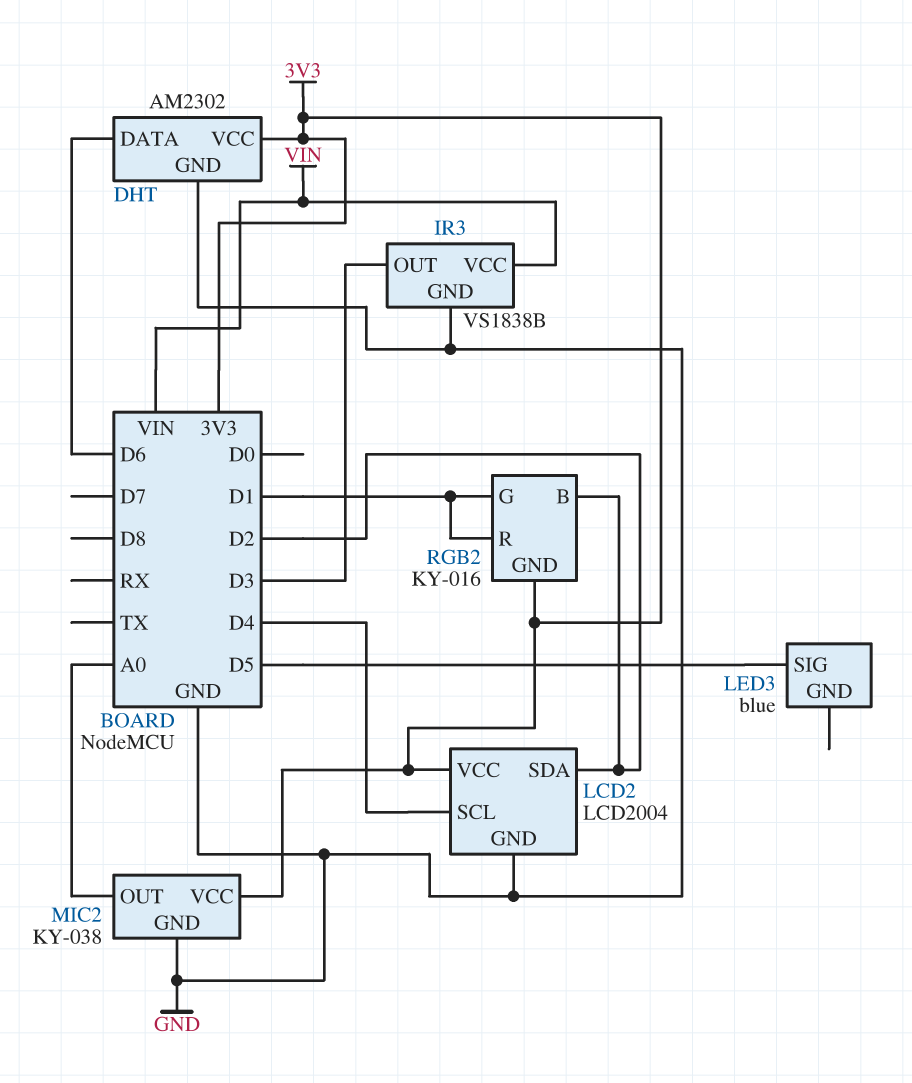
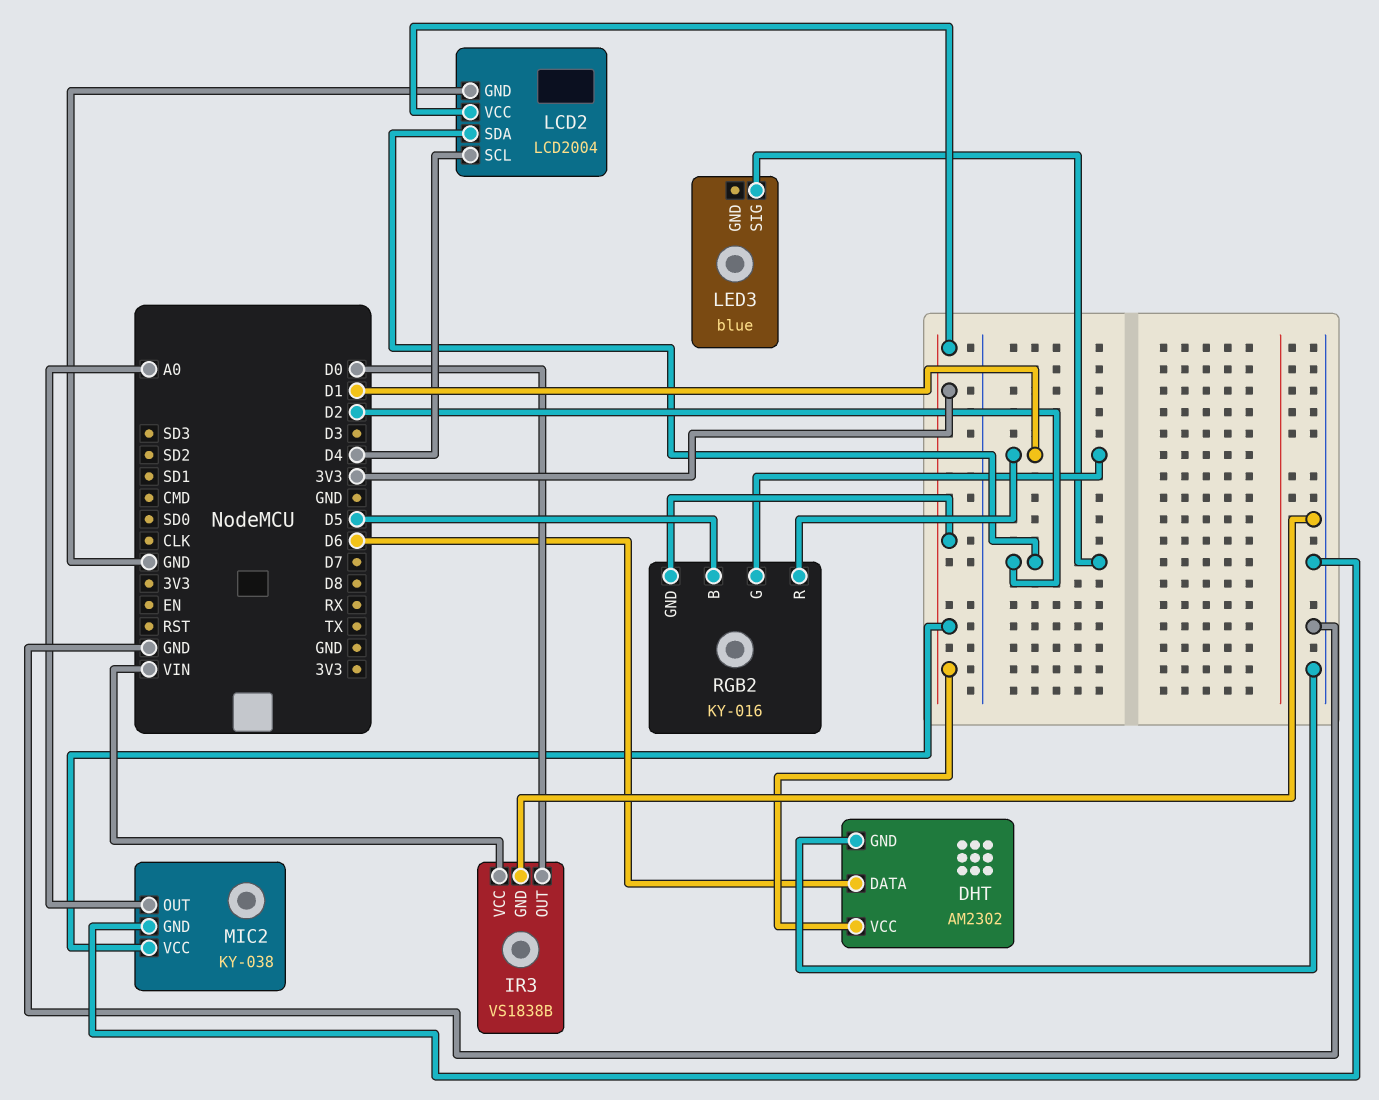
IR3 pin OUT: D3 -> D0
LED3 pin SIG: D5 -> D2
RGB2 pin B: D2 -> D5

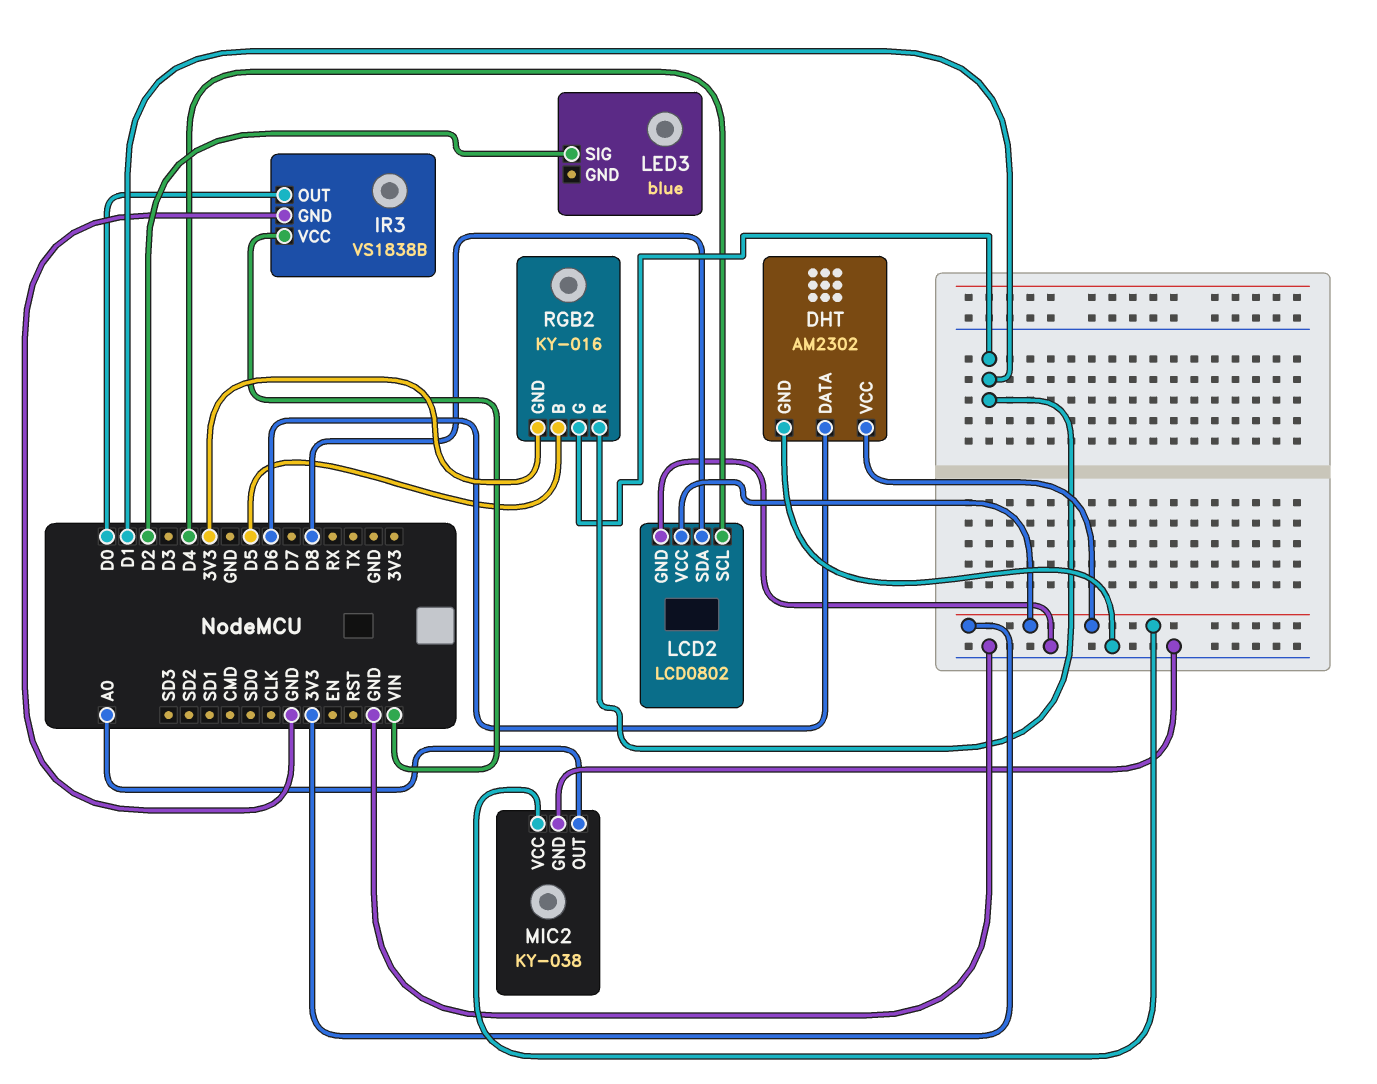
LCD2: LCD2004 -> LCD0802
LCD2 pin SDA: D2 -> D8

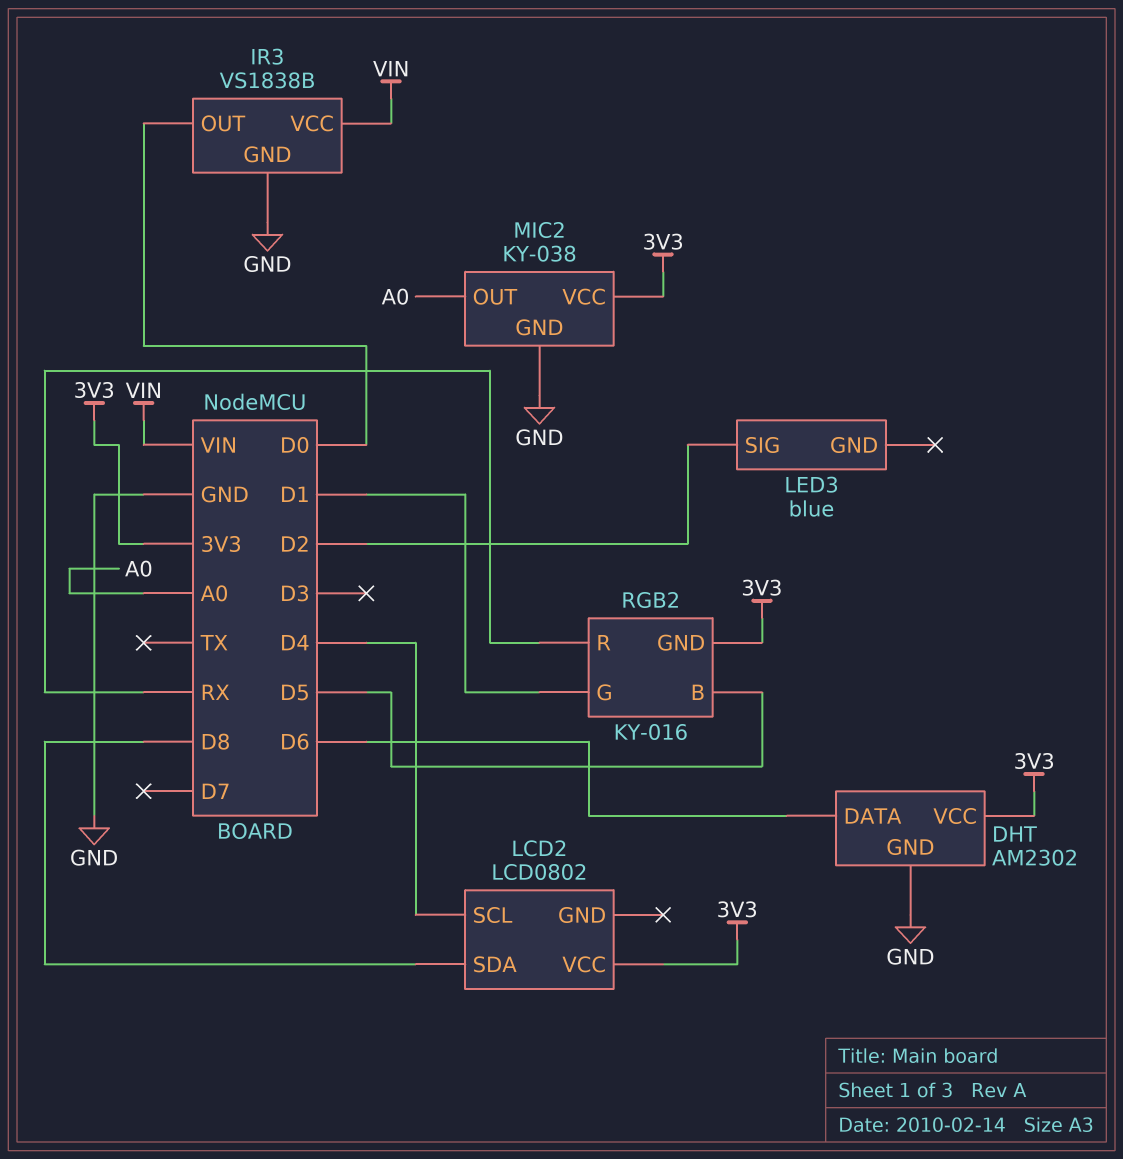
LCD2 pin GND: GND -> none
RGB2 pin R: D1 -> RX

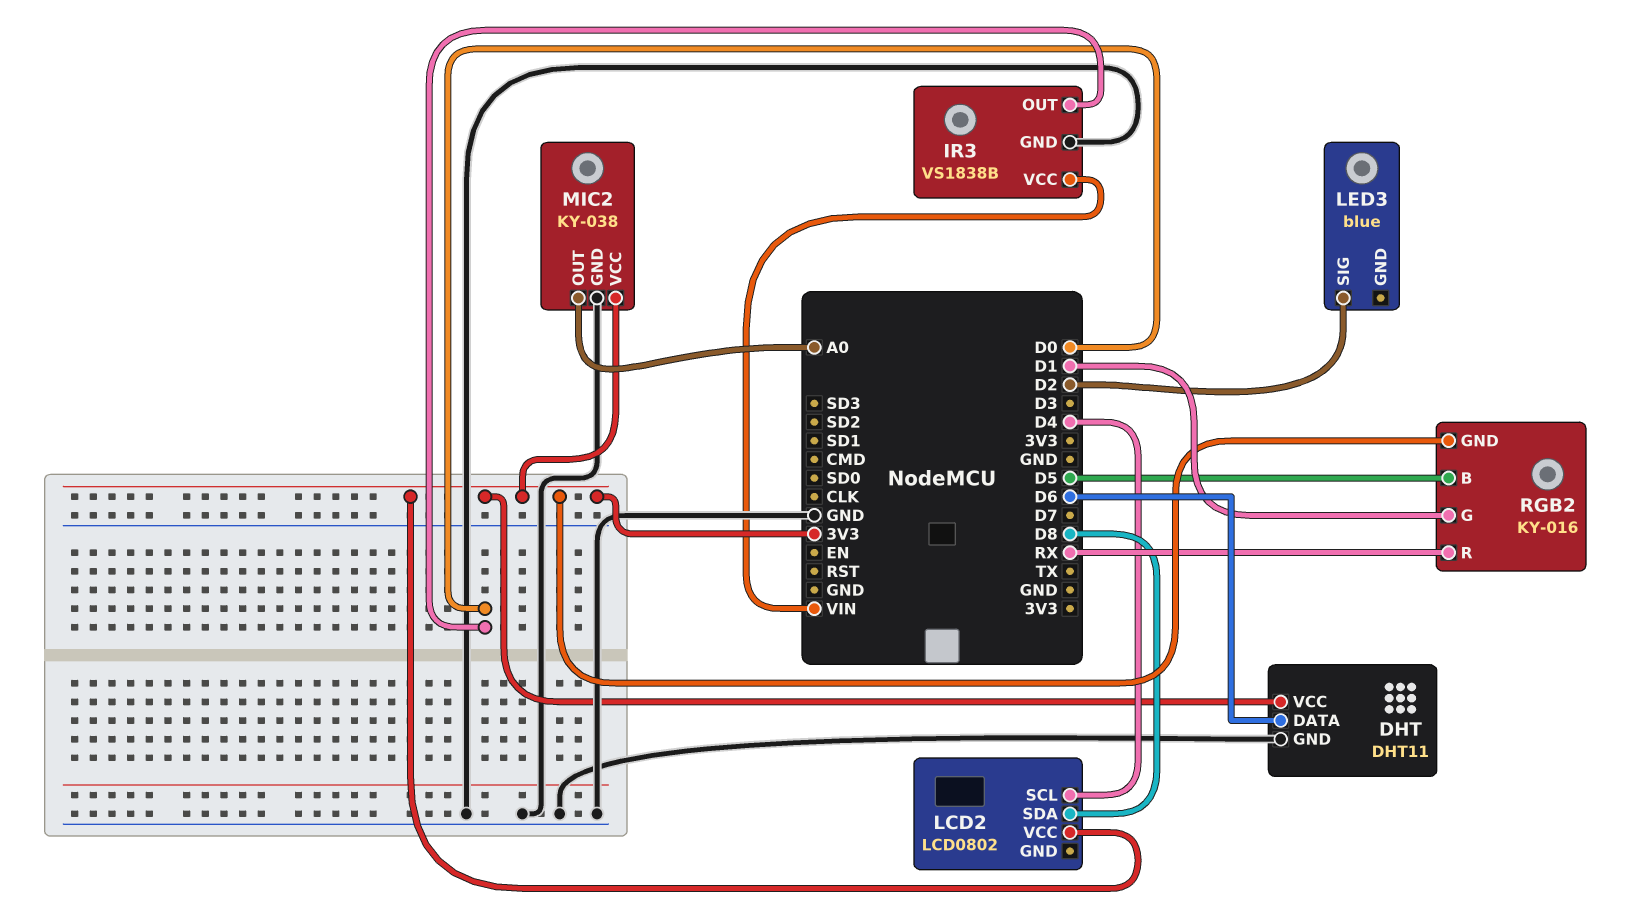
DHT: AM2302 -> DHT11

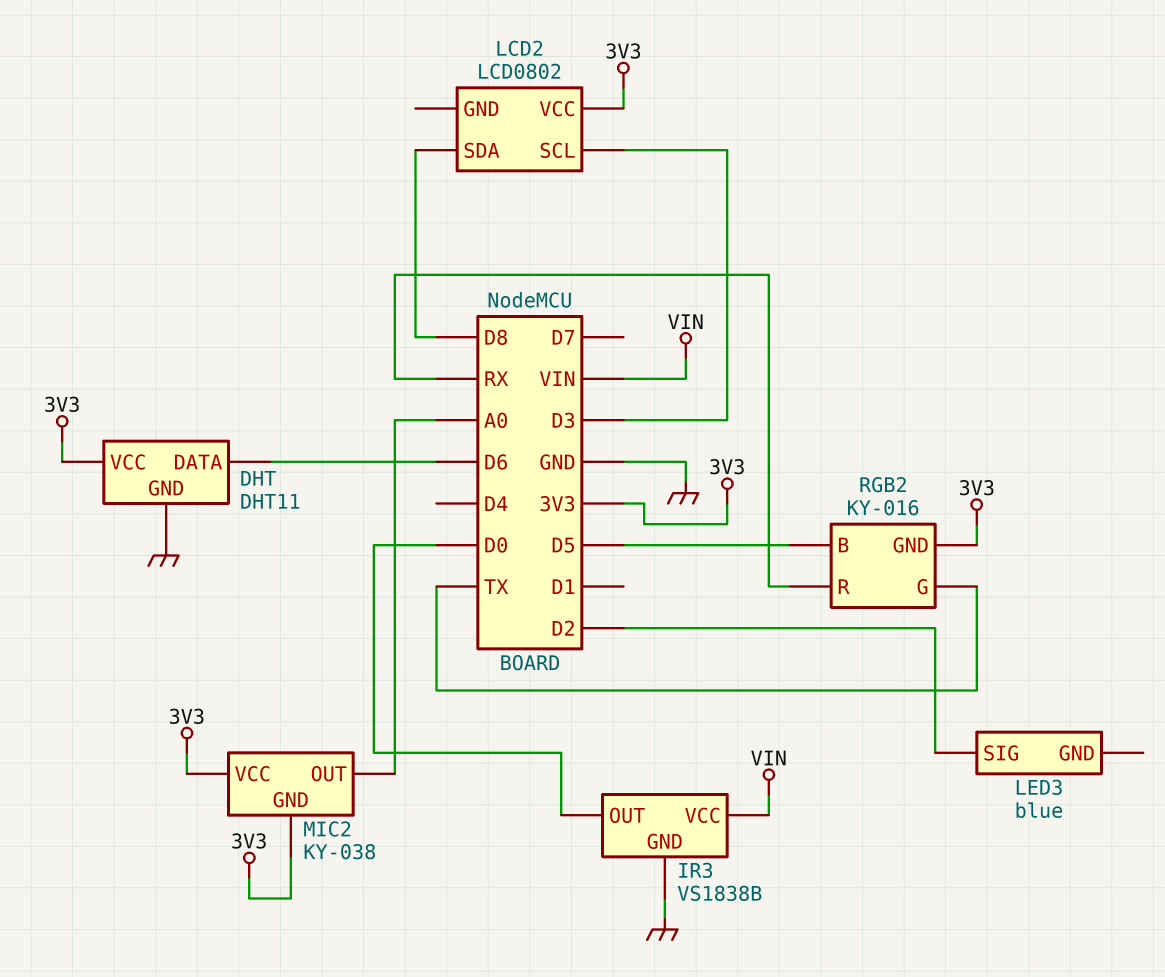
LCD2 pin SCL: D4 -> D3
MIC2 pin GND: GND -> 3V3
RGB2 pin G: D1 -> TX

